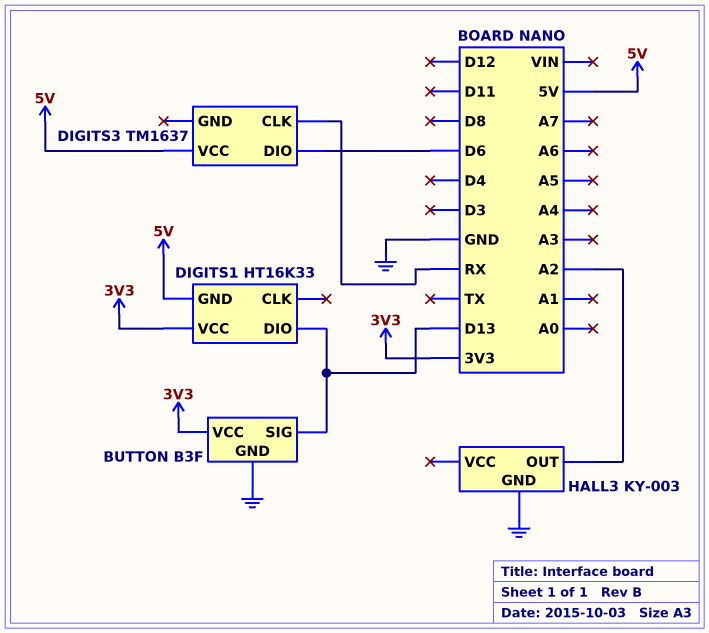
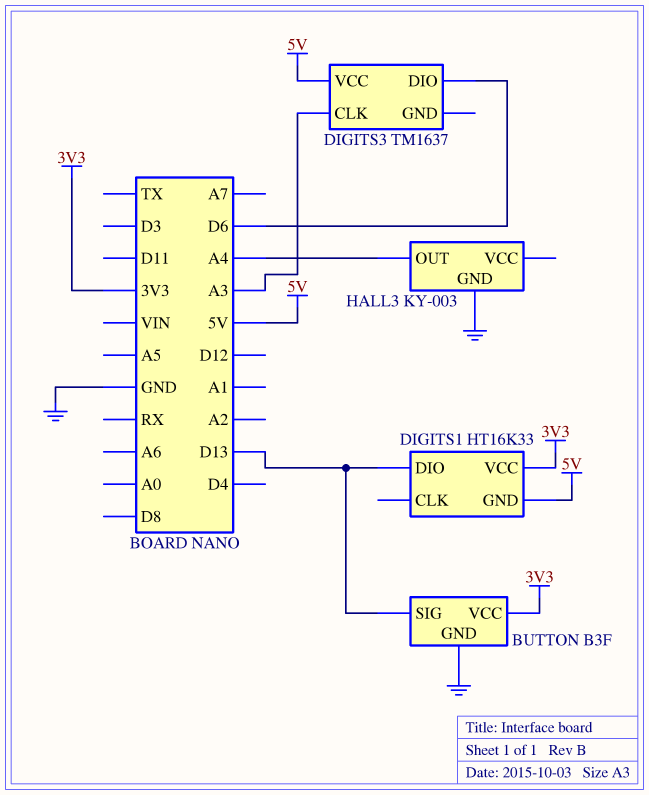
DIGITS3 pin CLK: RX -> A3
HALL3 pin OUT: A2 -> A4

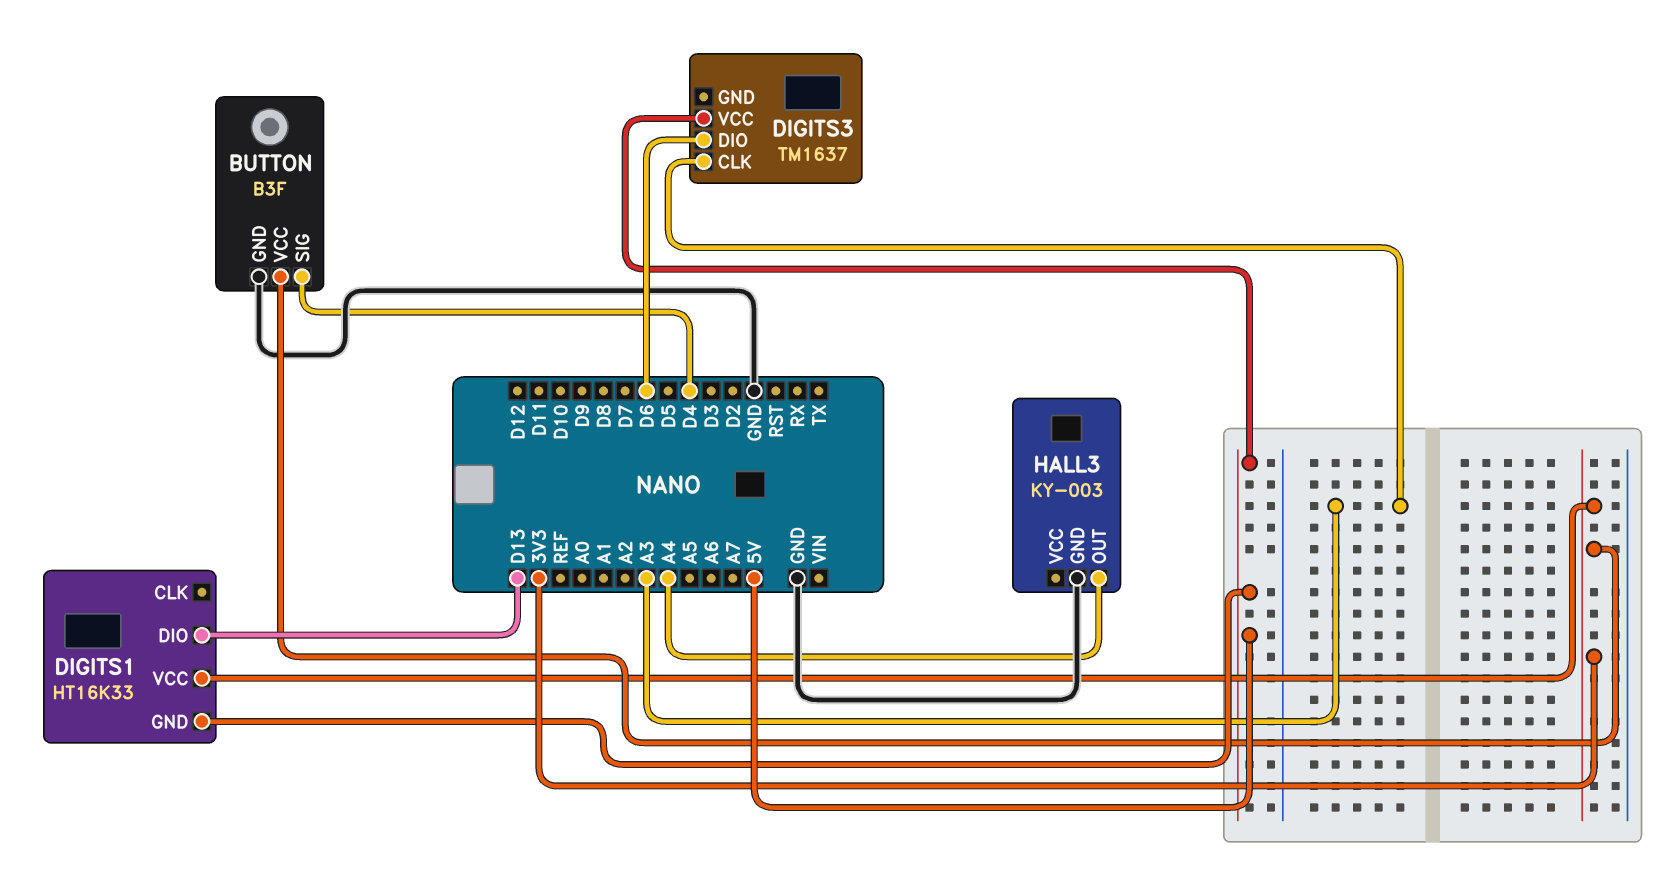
BUTTON pin SIG: D13 -> D4

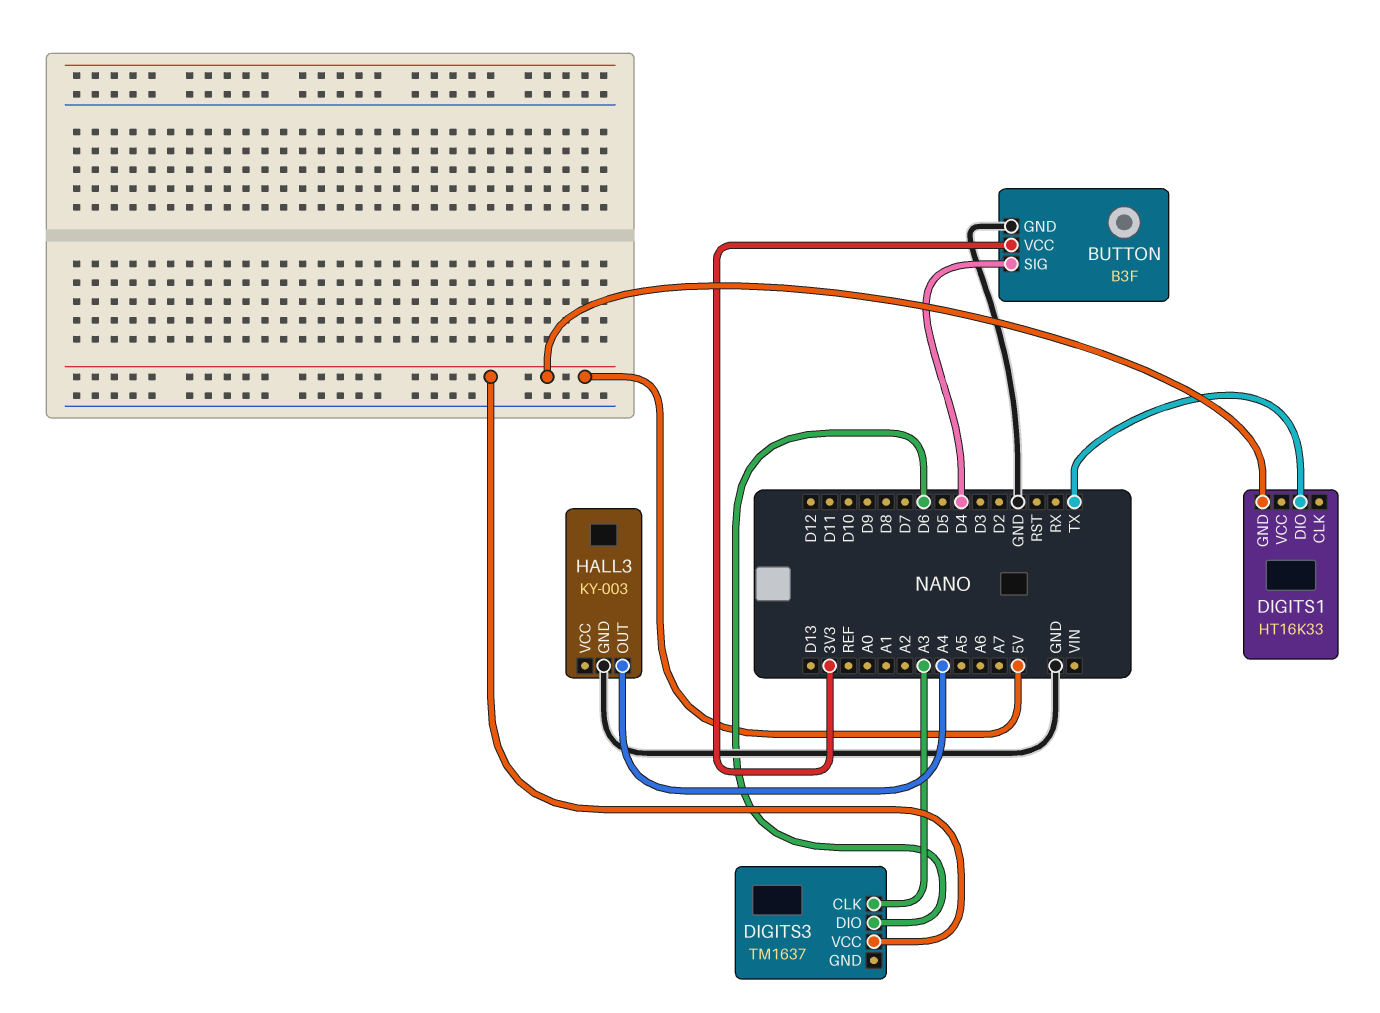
DIGITS1 pin DIO: D13 -> TX
DIGITS1 pin VCC: 3V3 -> none

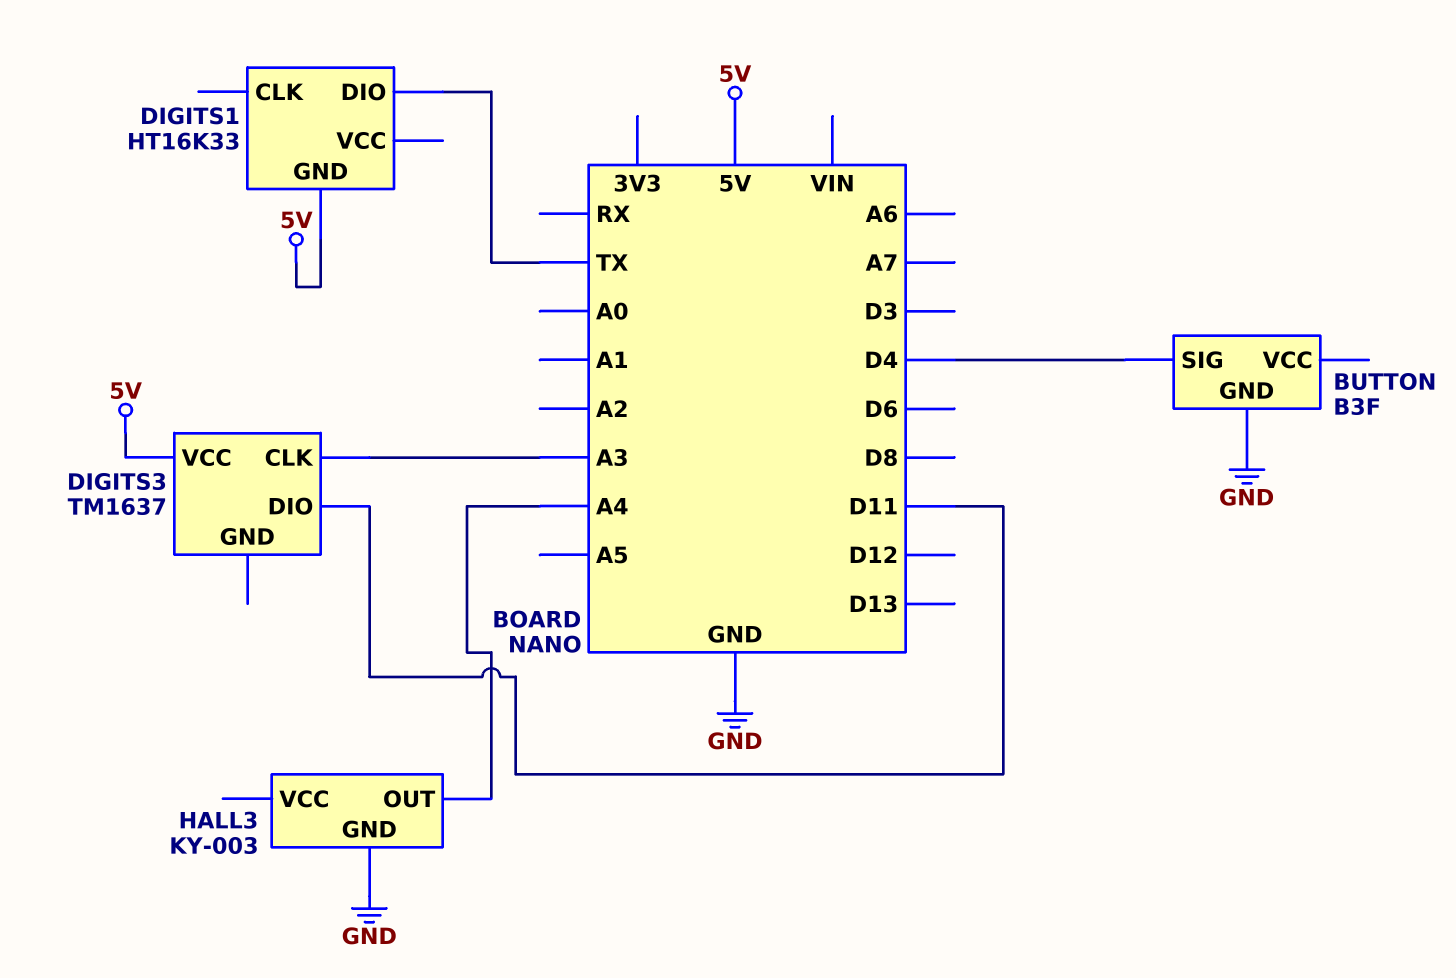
BUTTON pin VCC: 3V3 -> none
DIGITS3 pin DIO: D6 -> D11

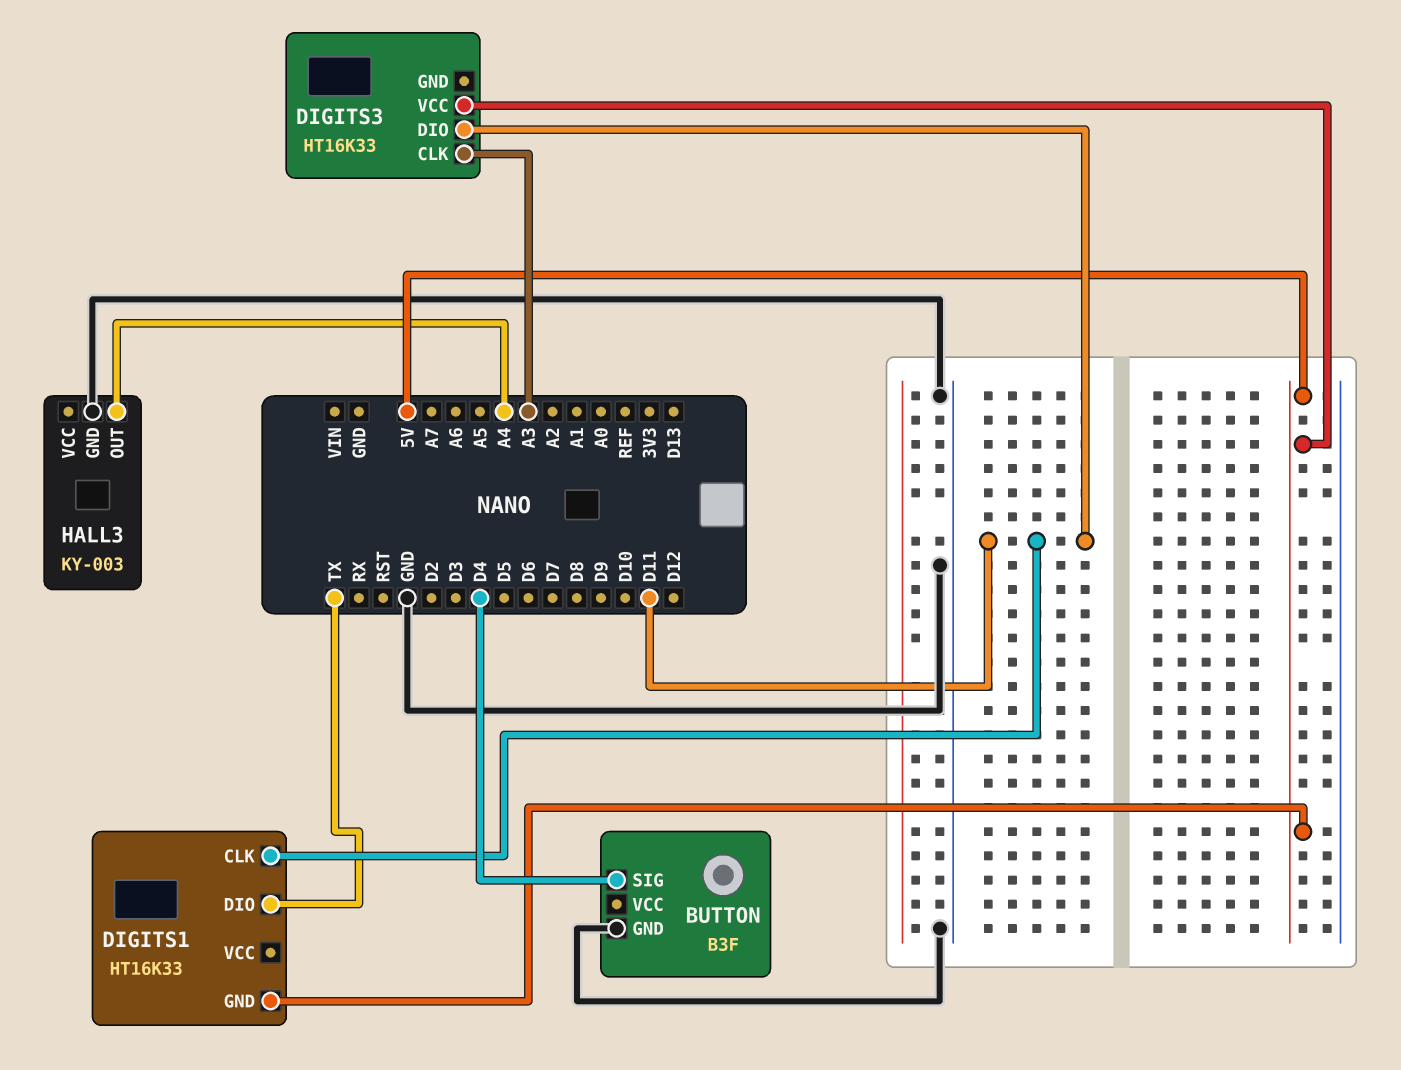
DIGITS1 pin CLK: none -> D11
DIGITS3: TM1637 -> HT16K33

